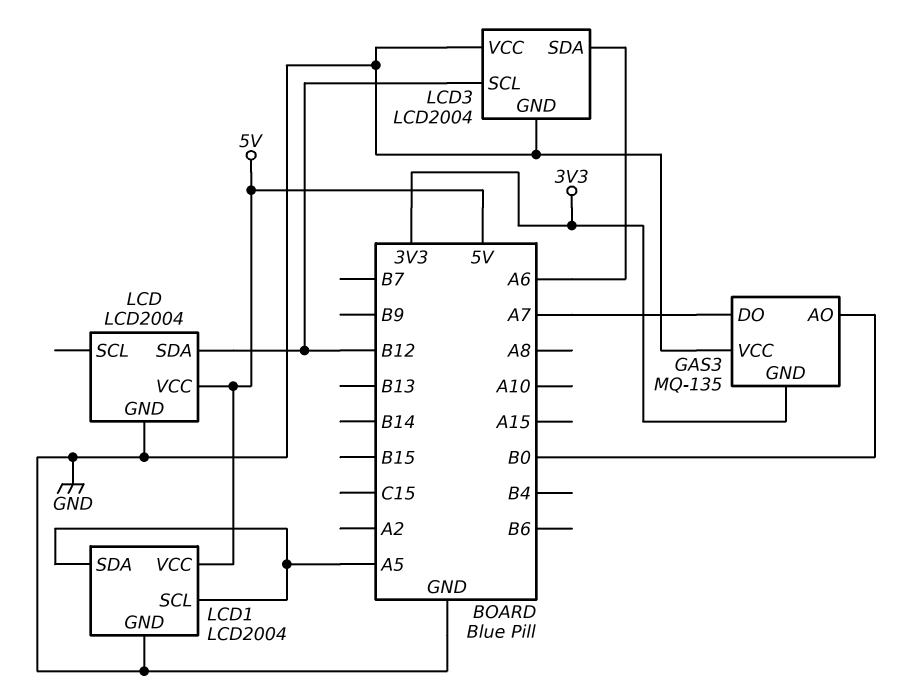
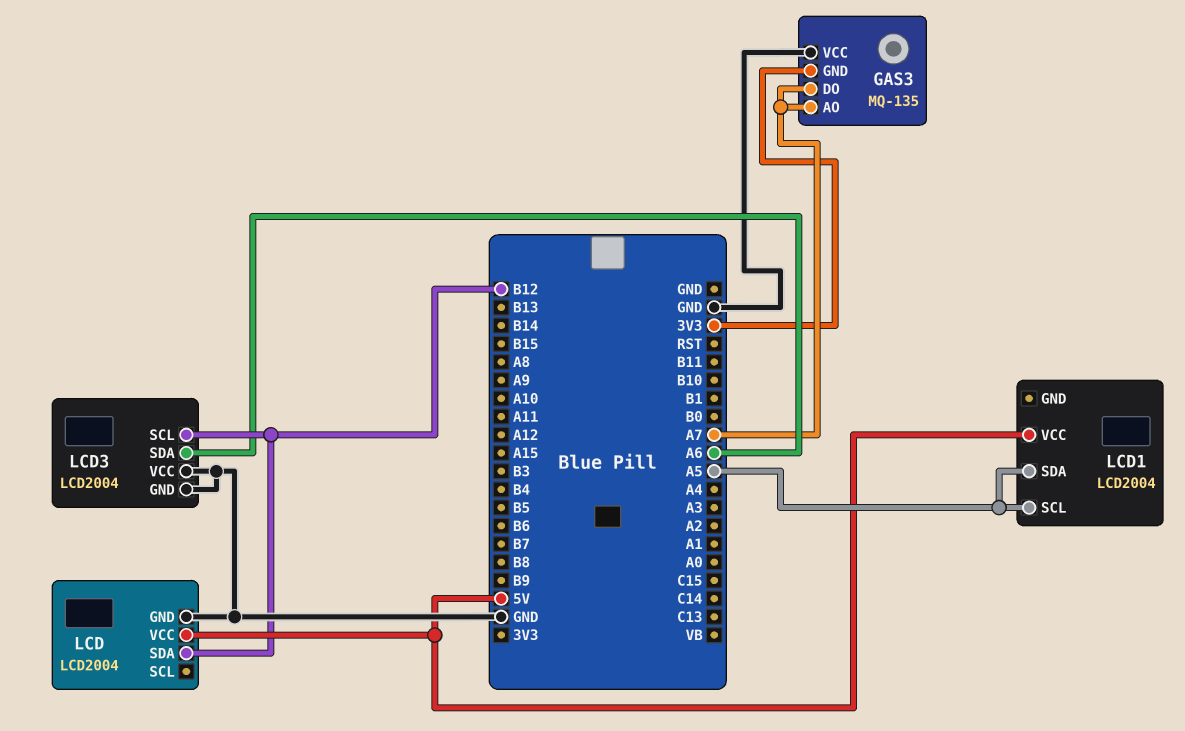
GAS3 pin AO: B0 -> A7
LCD1 pin GND: GND -> none

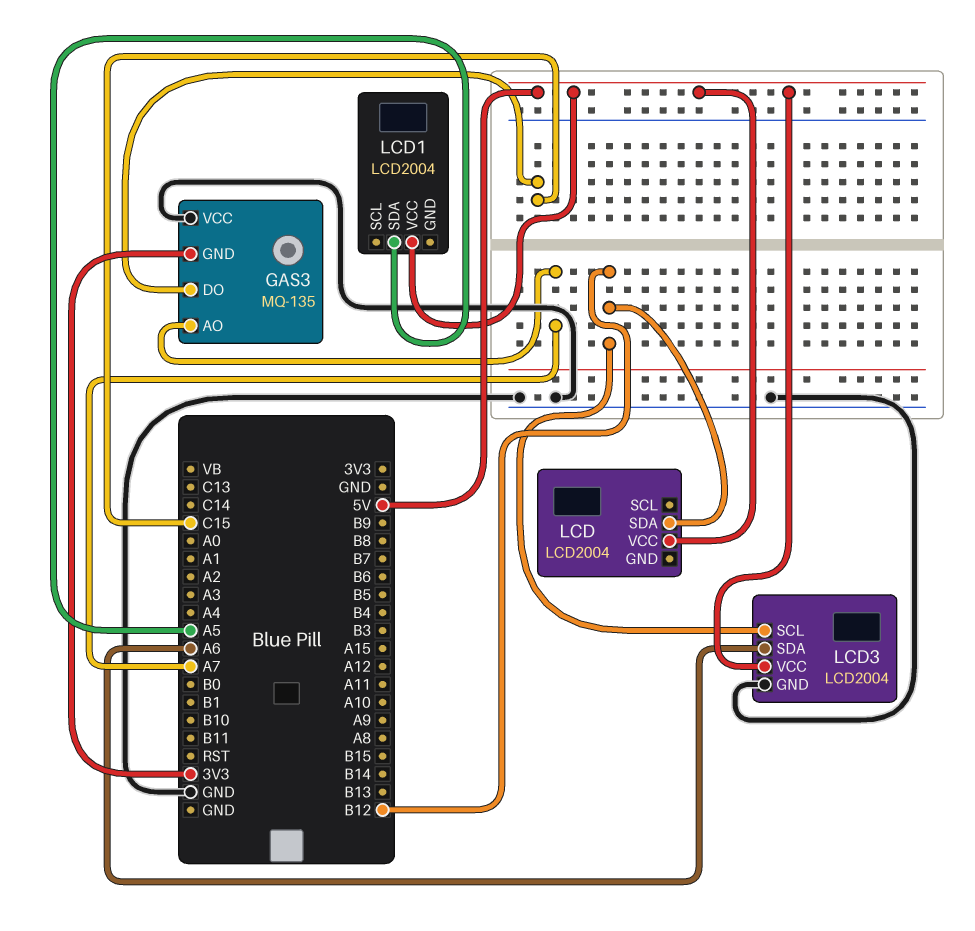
GAS3 pin DO: A7 -> C15
LCD pin GND: GND -> none
LCD1 pin SCL: A5 -> none
LCD3 pin VCC: GND -> 5V

